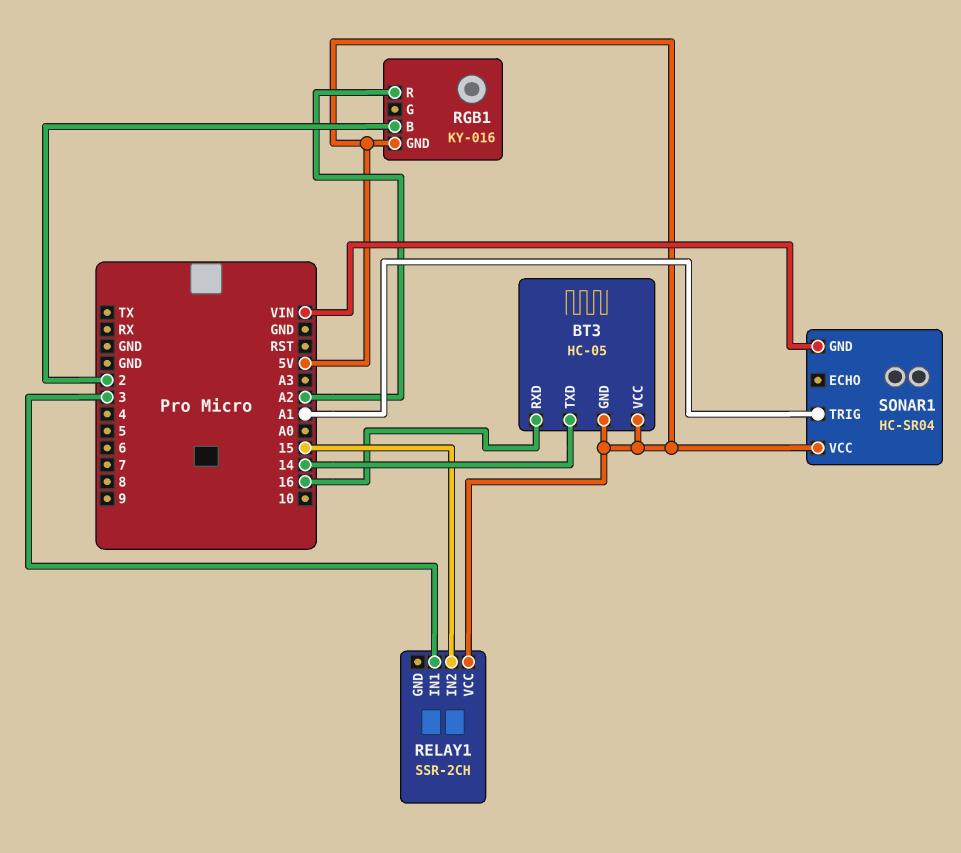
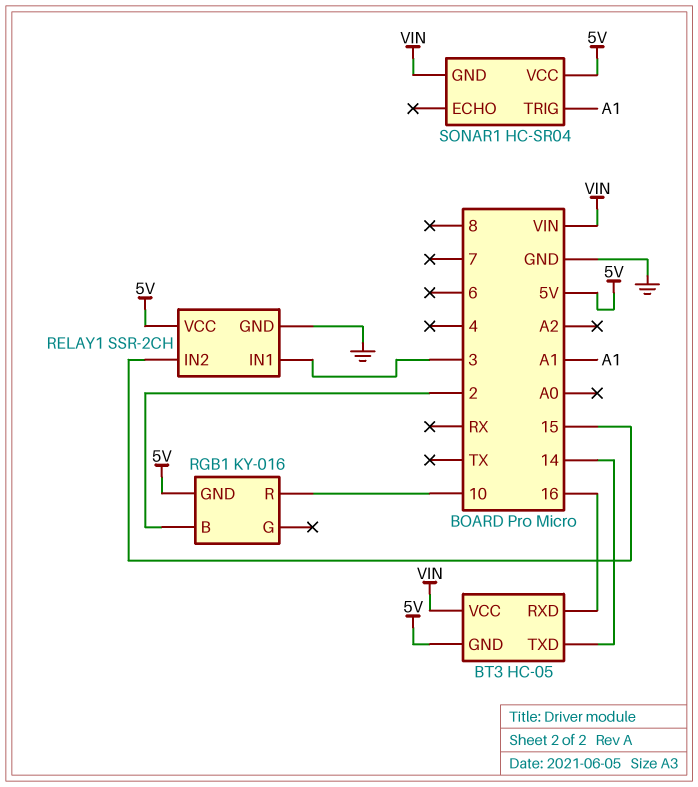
BT3 pin VCC: 5V -> VIN
RELAY1 pin GND: none -> GND
RGB1 pin R: A2 -> 10

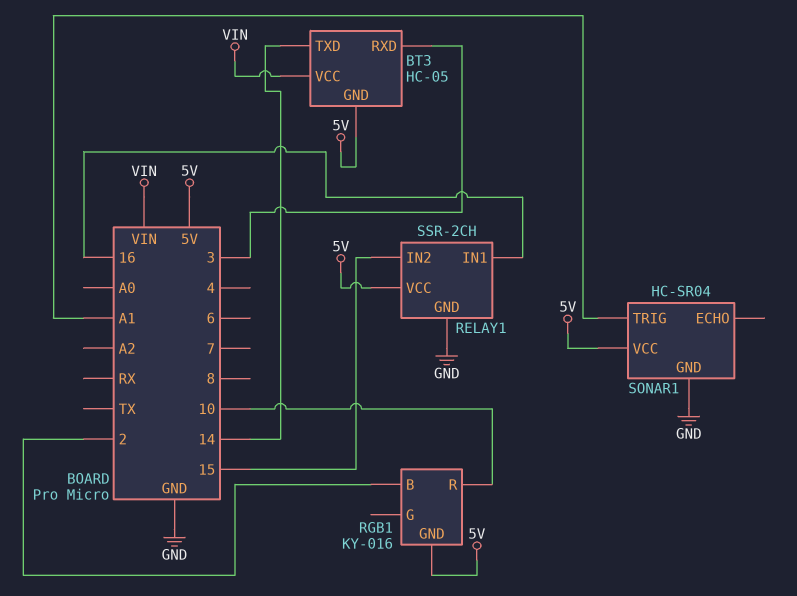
BT3 pin RXD: 16 -> 3
RELAY1 pin IN1: 3 -> 16
SONAR1 pin GND: VIN -> GND

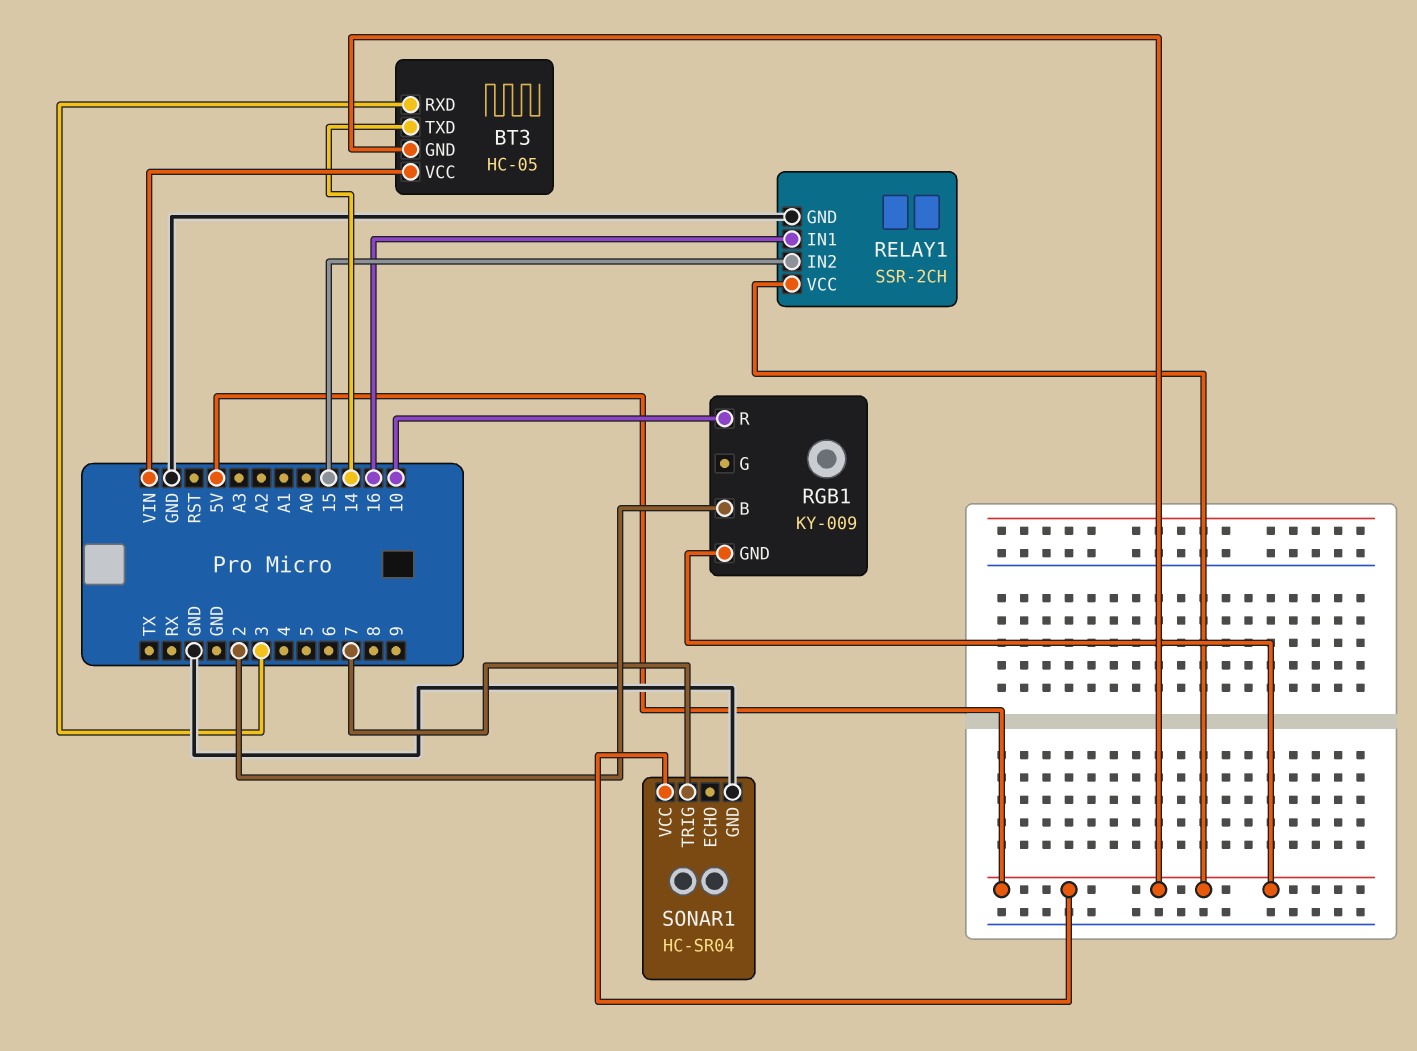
RGB1: KY-016 -> KY-009
SONAR1 pin TRIG: A1 -> 7

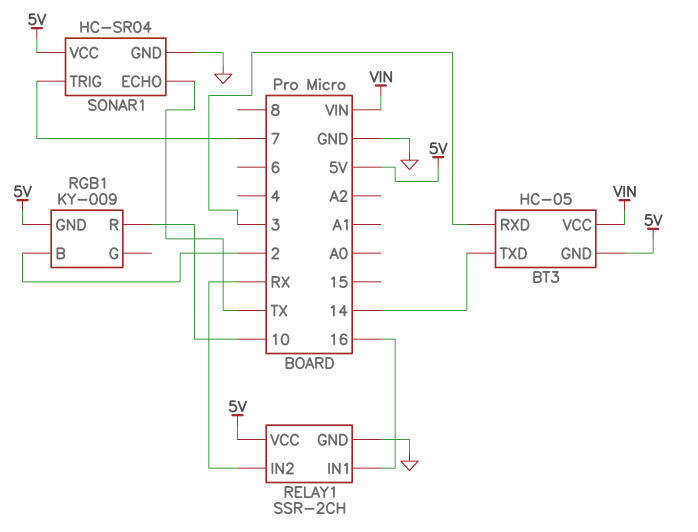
RELAY1 pin IN2: 15 -> RX
SONAR1 pin ECHO: none -> TX

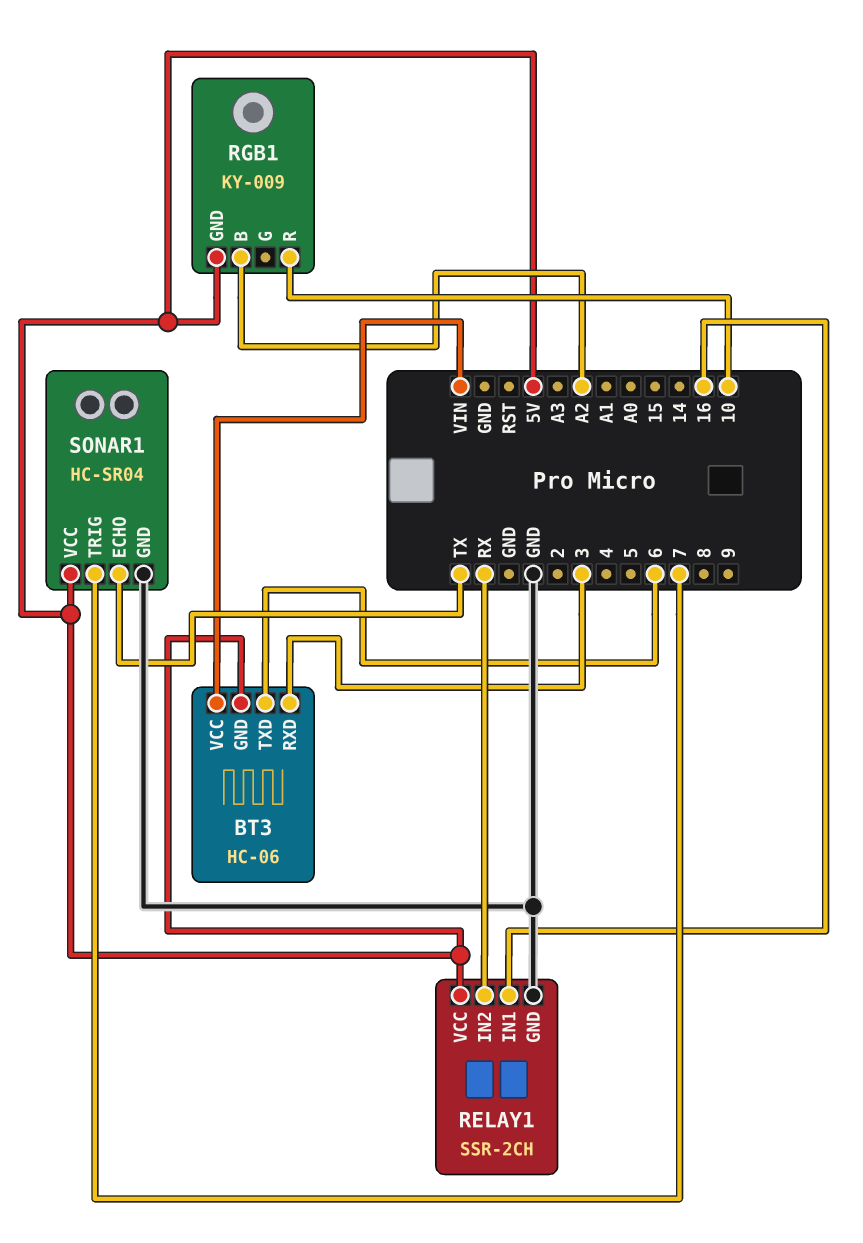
BT3: HC-05 -> HC-06
BT3 pin TXD: 14 -> 6
RGB1 pin B: 2 -> A2

